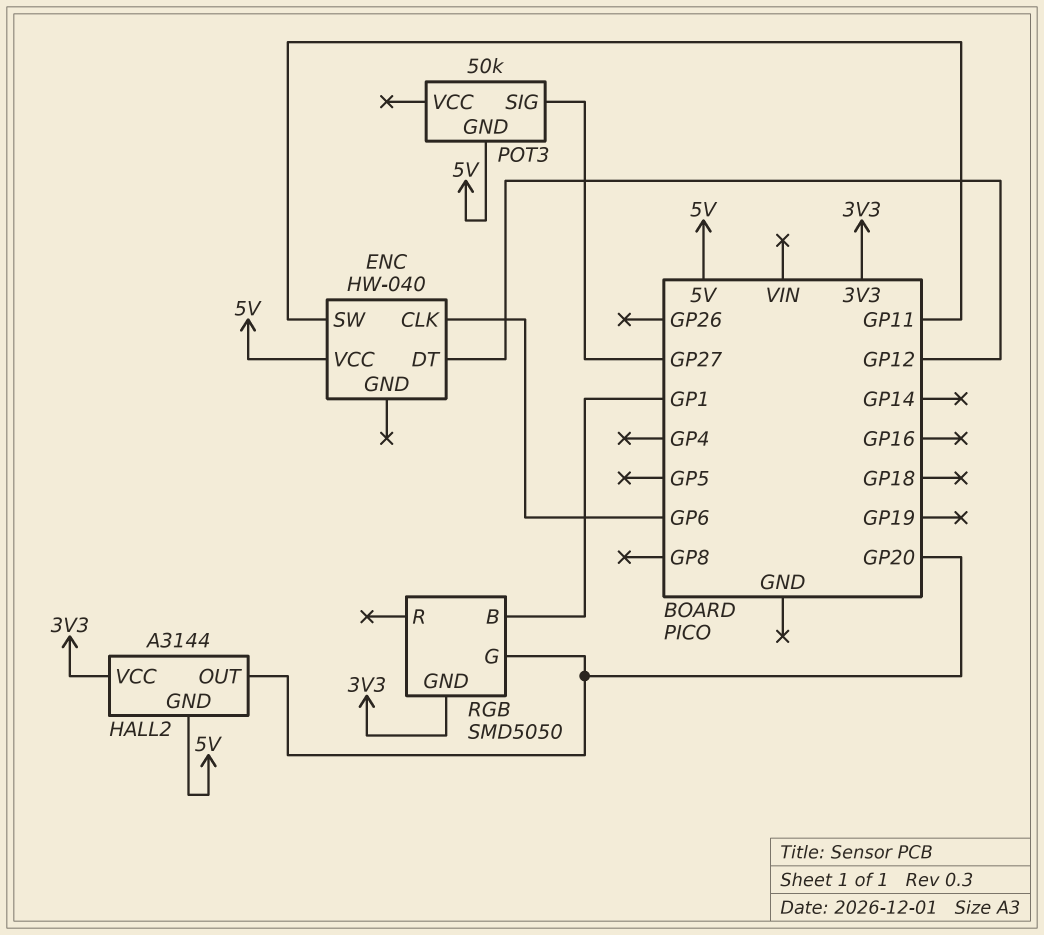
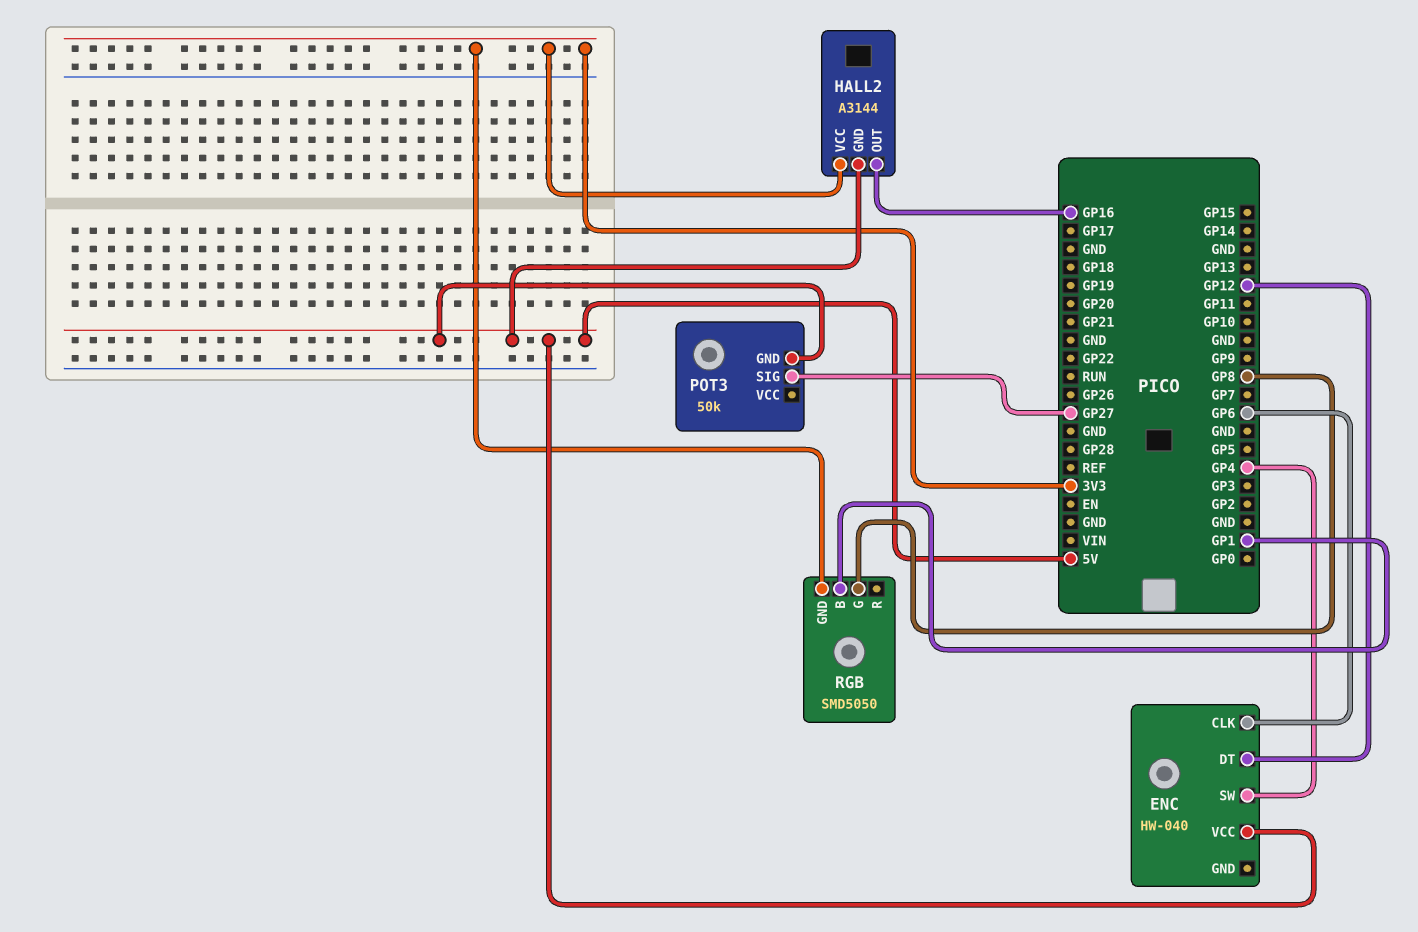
ENC pin SW: GP11 -> GP4
HALL2 pin OUT: GP20 -> GP16
RGB pin G: GP20 -> GP8

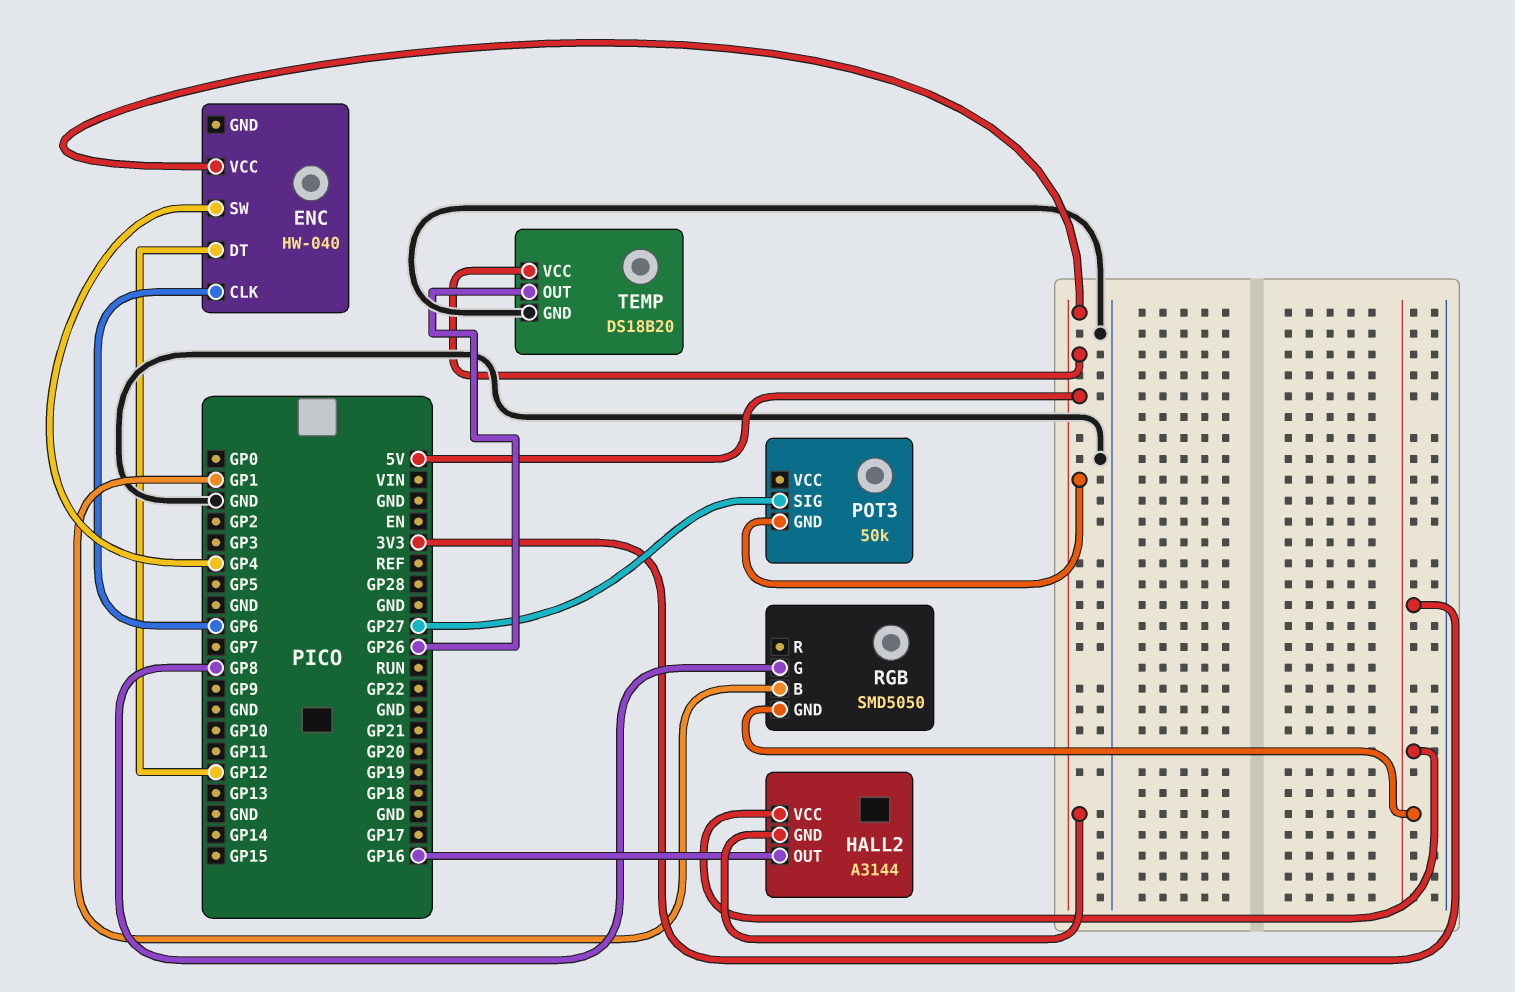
TEMP: none -> DS18B20
TEMP pin GND: none -> GND
TEMP pin OUT: none -> GP26
TEMP pin VCC: none -> 5V

